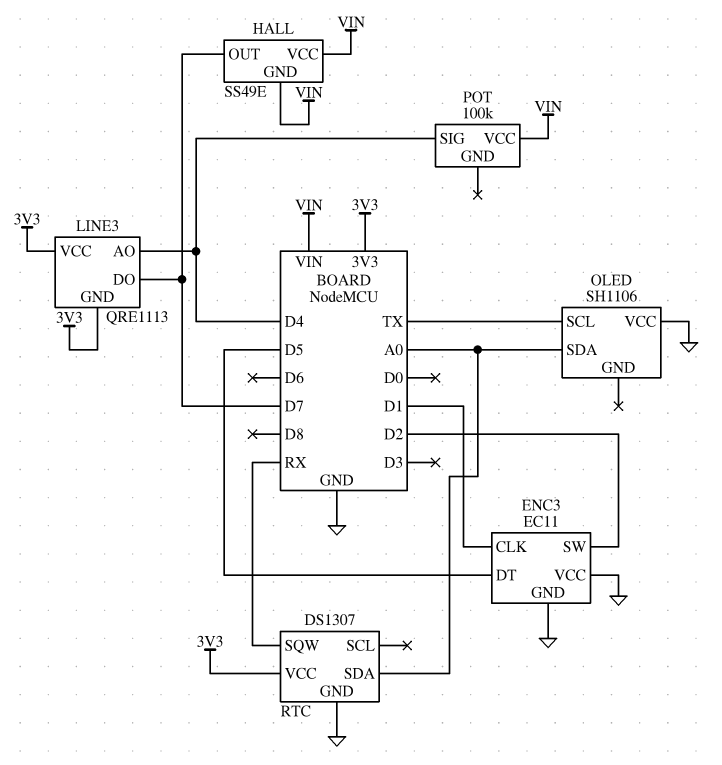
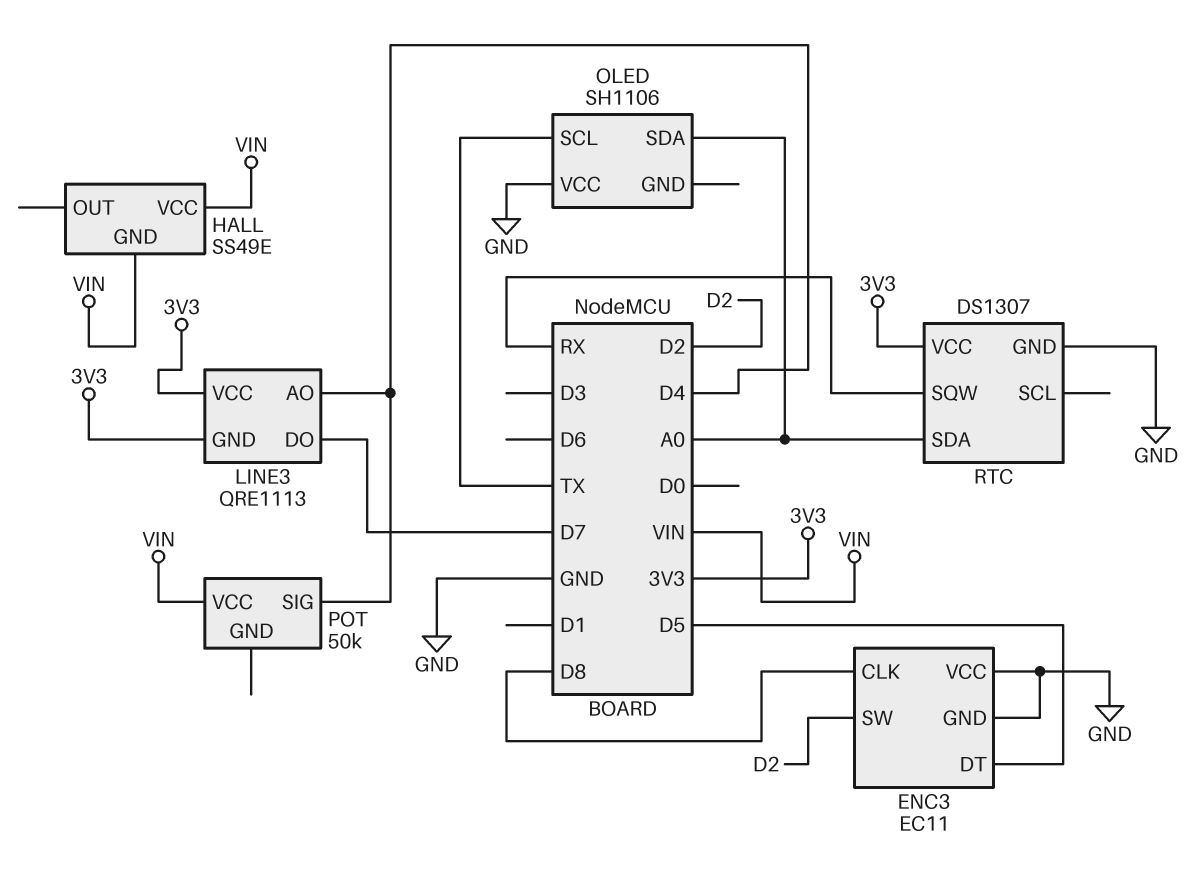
ENC3 pin CLK: D1 -> D8
HALL pin OUT: D7 -> none
POT: 100k -> 50k

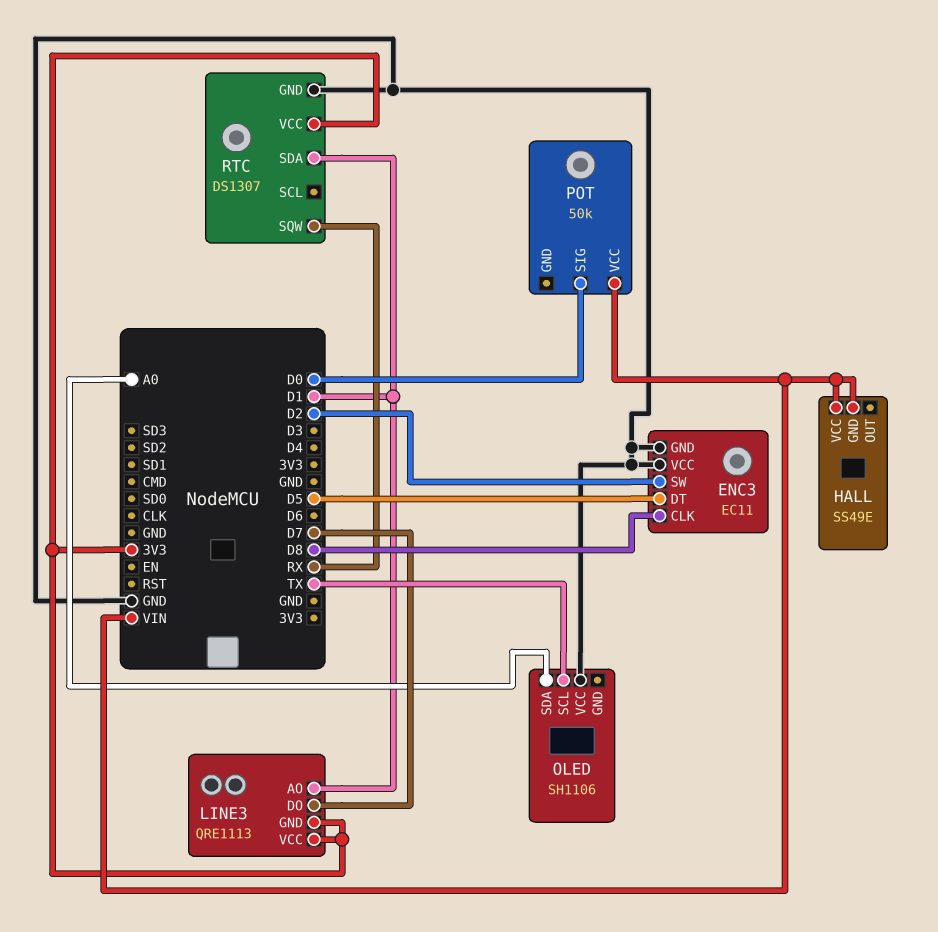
LINE3 pin AO: D4 -> D1
POT pin SIG: D4 -> D0
RTC pin SDA: A0 -> D1

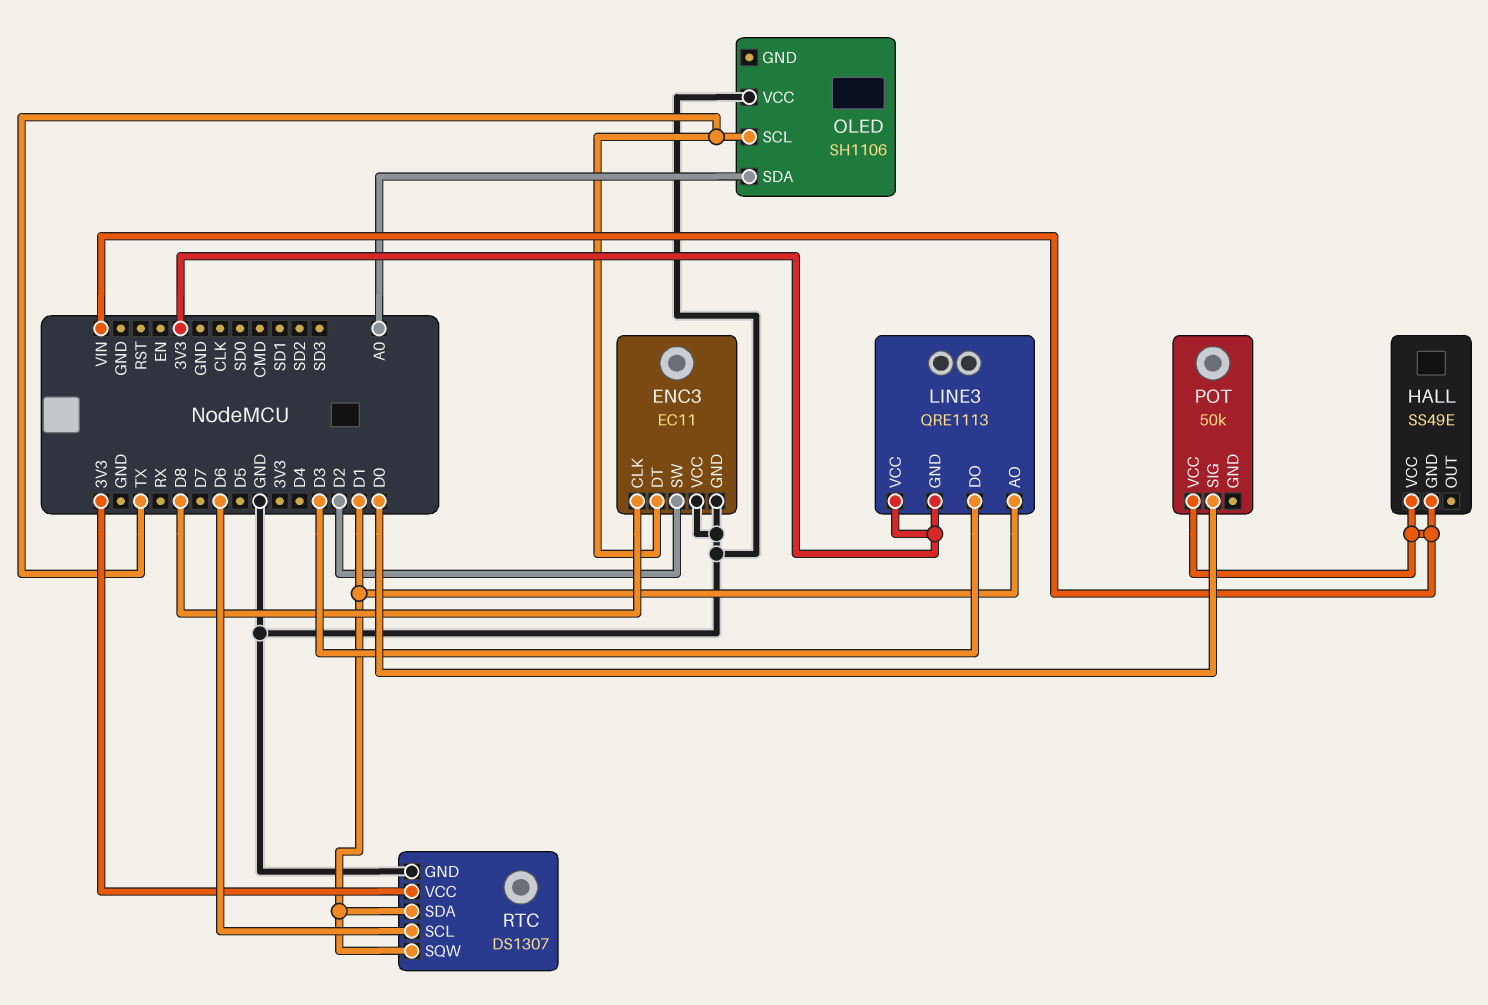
ENC3 pin DT: D5 -> TX
LINE3 pin DO: D7 -> D3
RTC pin SCL: none -> D6
RTC pin SQW: RX -> D1

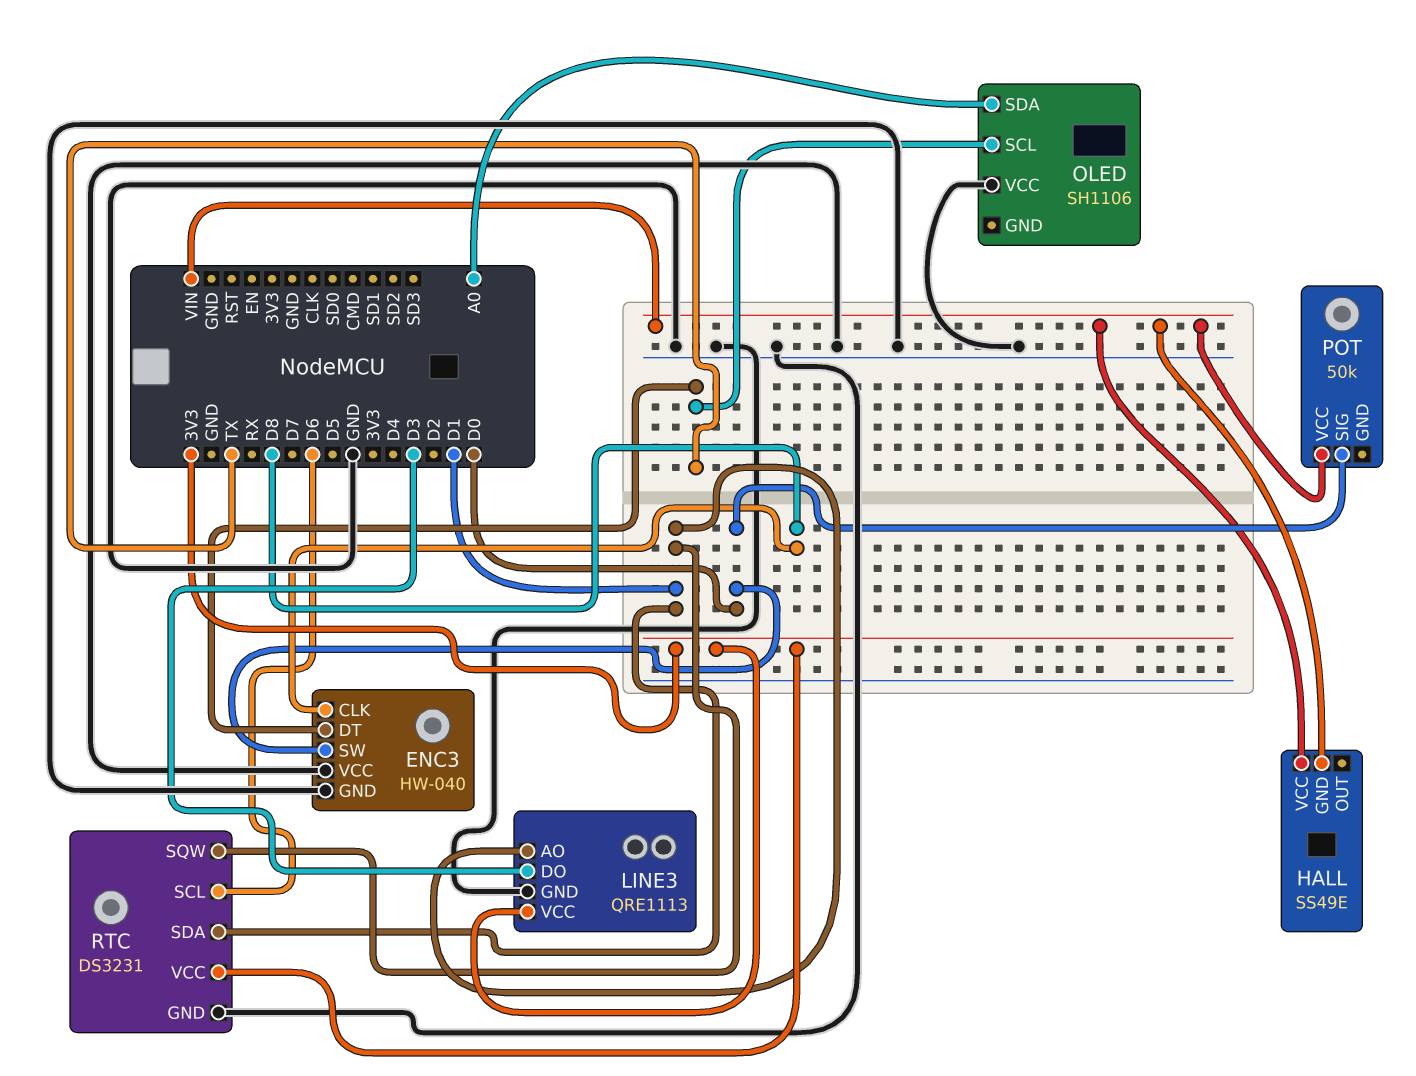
ENC3: EC11 -> HW-040
ENC3 pin SW: D2 -> D0
LINE3 pin GND: 3V3 -> GND
RTC: DS1307 -> DS3231

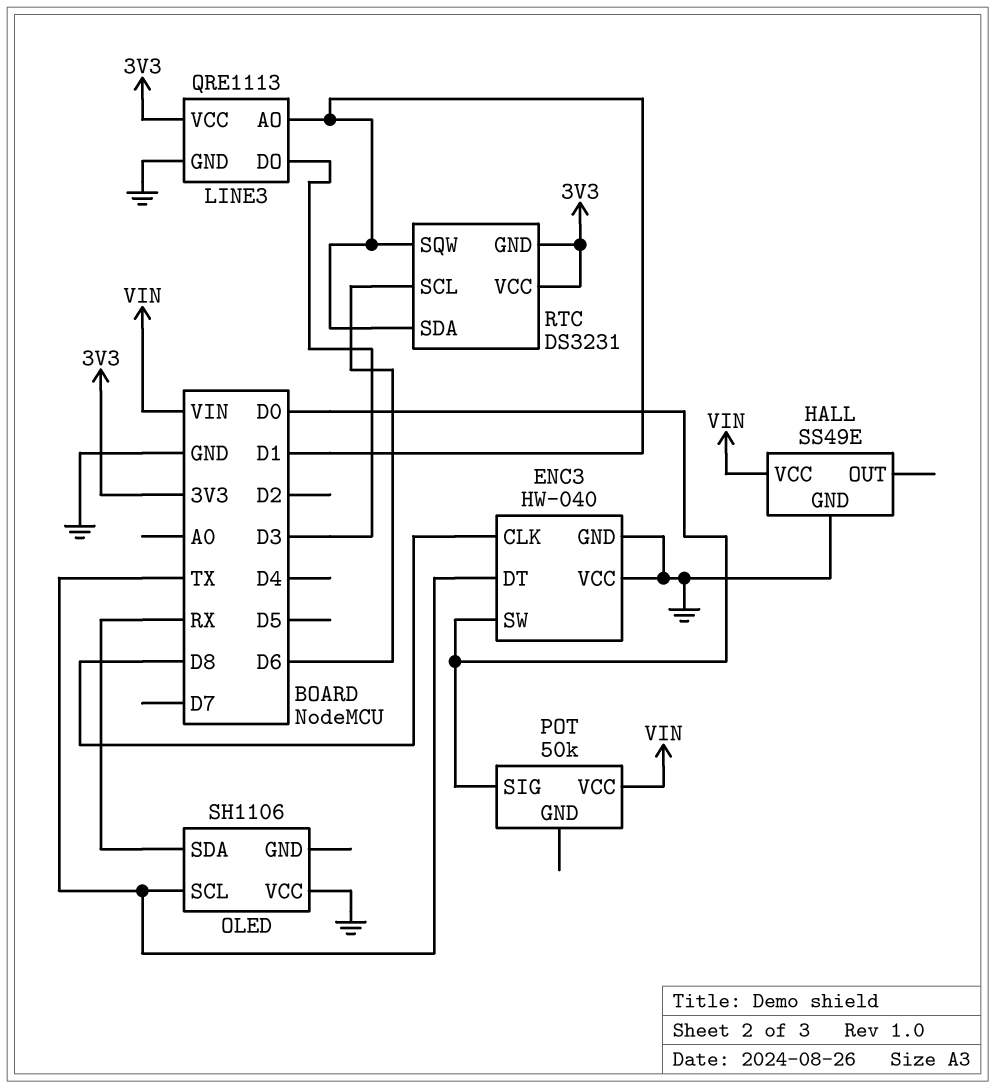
HALL pin GND: VIN -> GND
OLED pin SDA: A0 -> RX
RTC pin GND: GND -> 3V3

